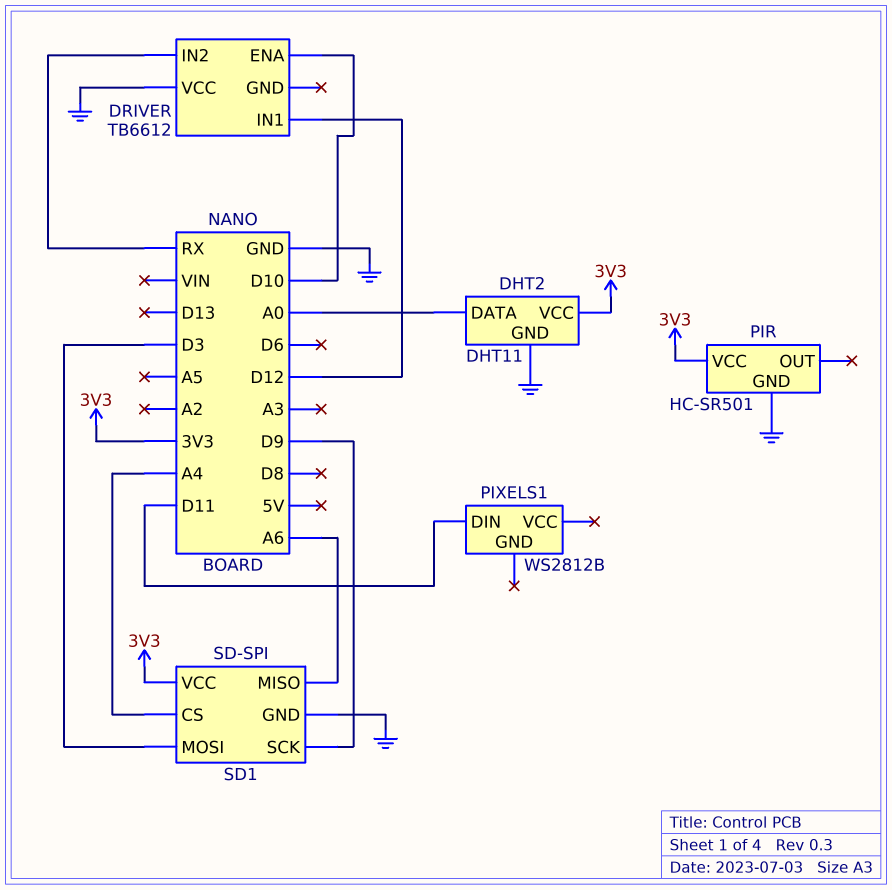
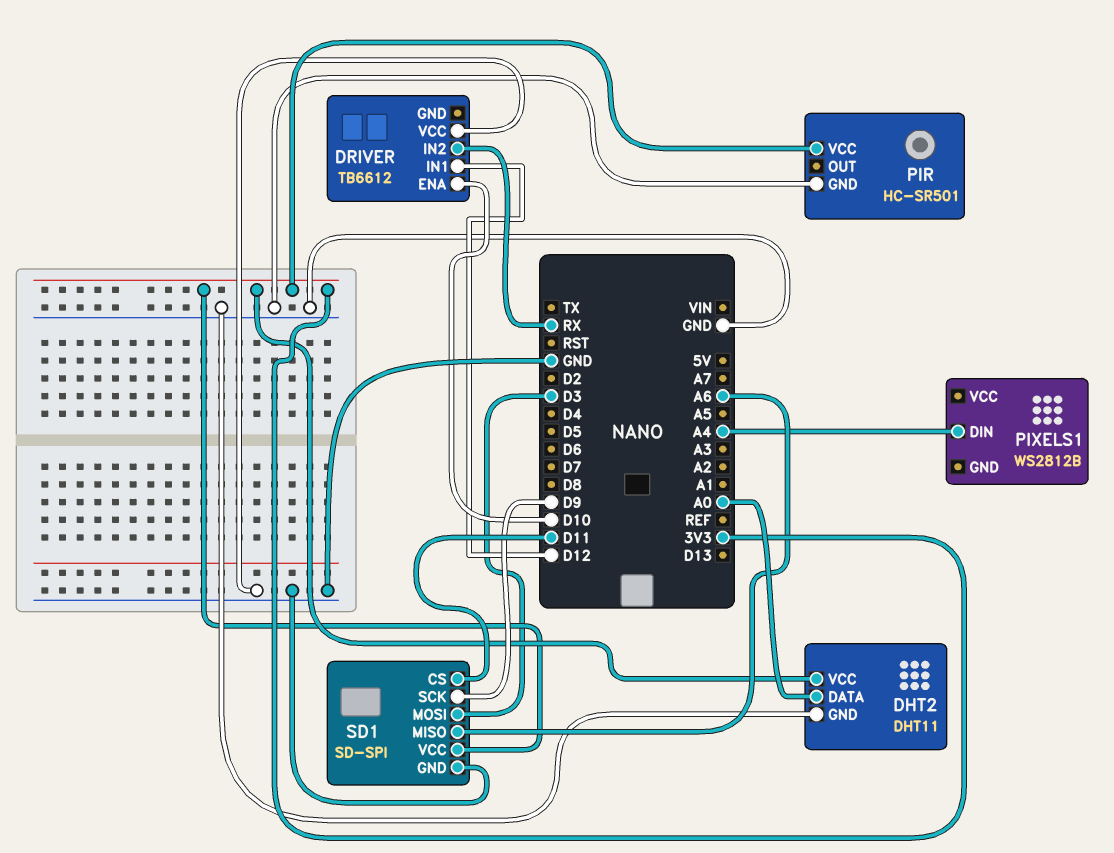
PIXELS1 pin DIN: D11 -> A4
SD1 pin CS: A4 -> D11

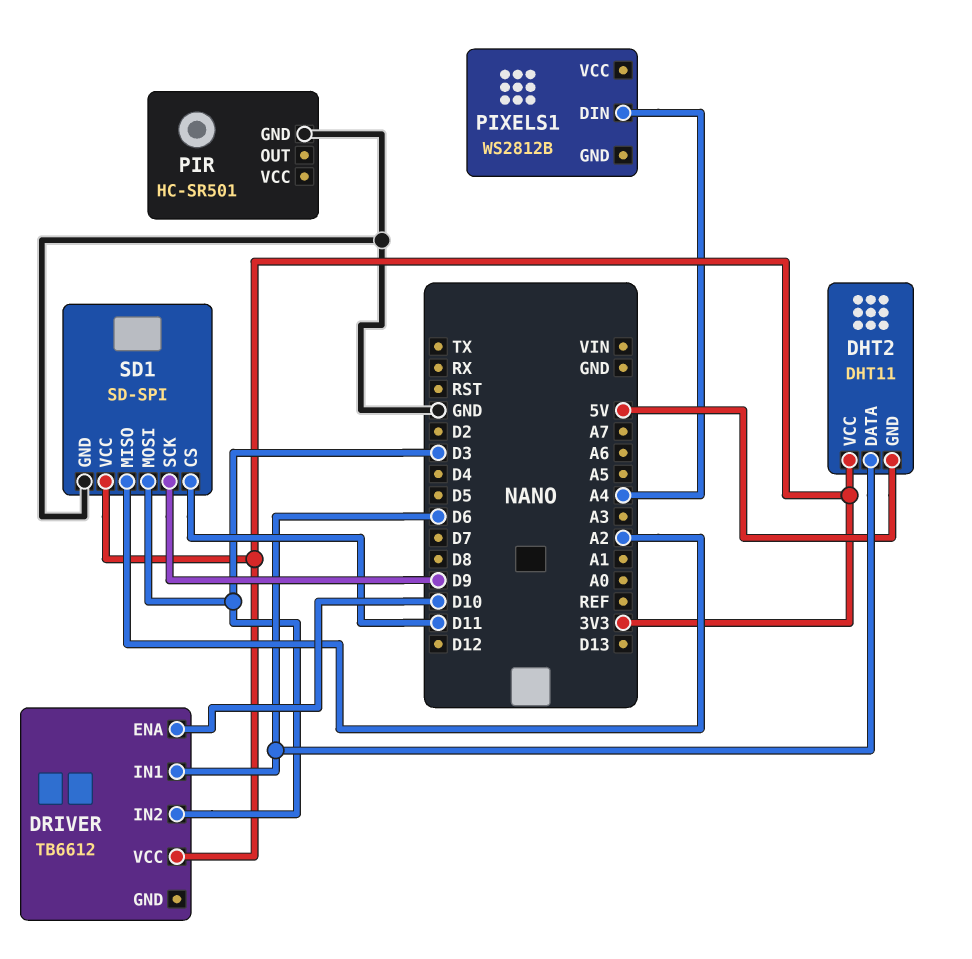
DHT2 pin DATA: A0 -> D6
DHT2 pin GND: GND -> 5V
DRIVER pin IN1: D12 -> D6
DRIVER pin IN2: RX -> D3
DRIVER pin VCC: GND -> 3V3
PIR pin VCC: 3V3 -> none
SD1 pin MISO: A6 -> A2

